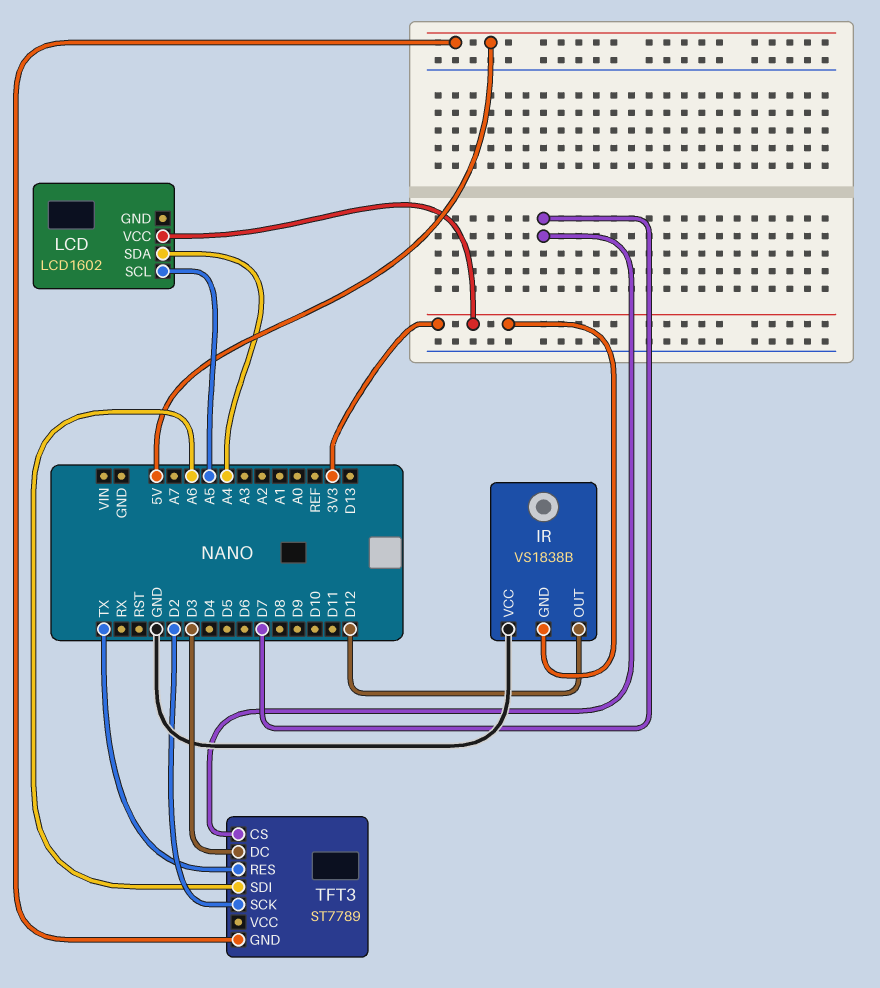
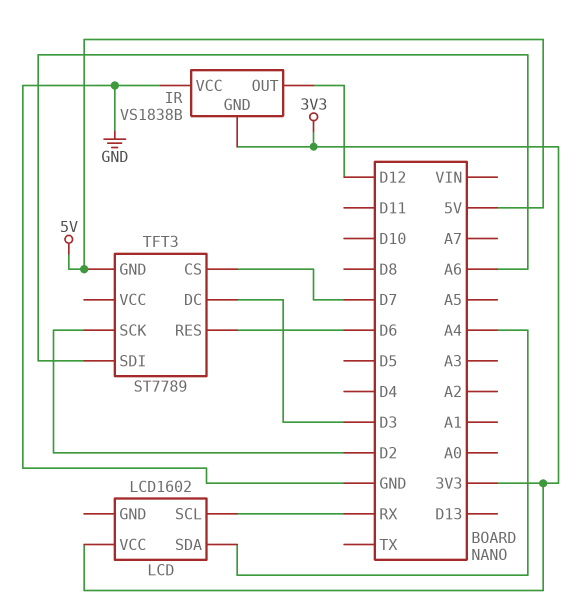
LCD pin SCL: A5 -> RX
TFT3 pin RES: TX -> D6

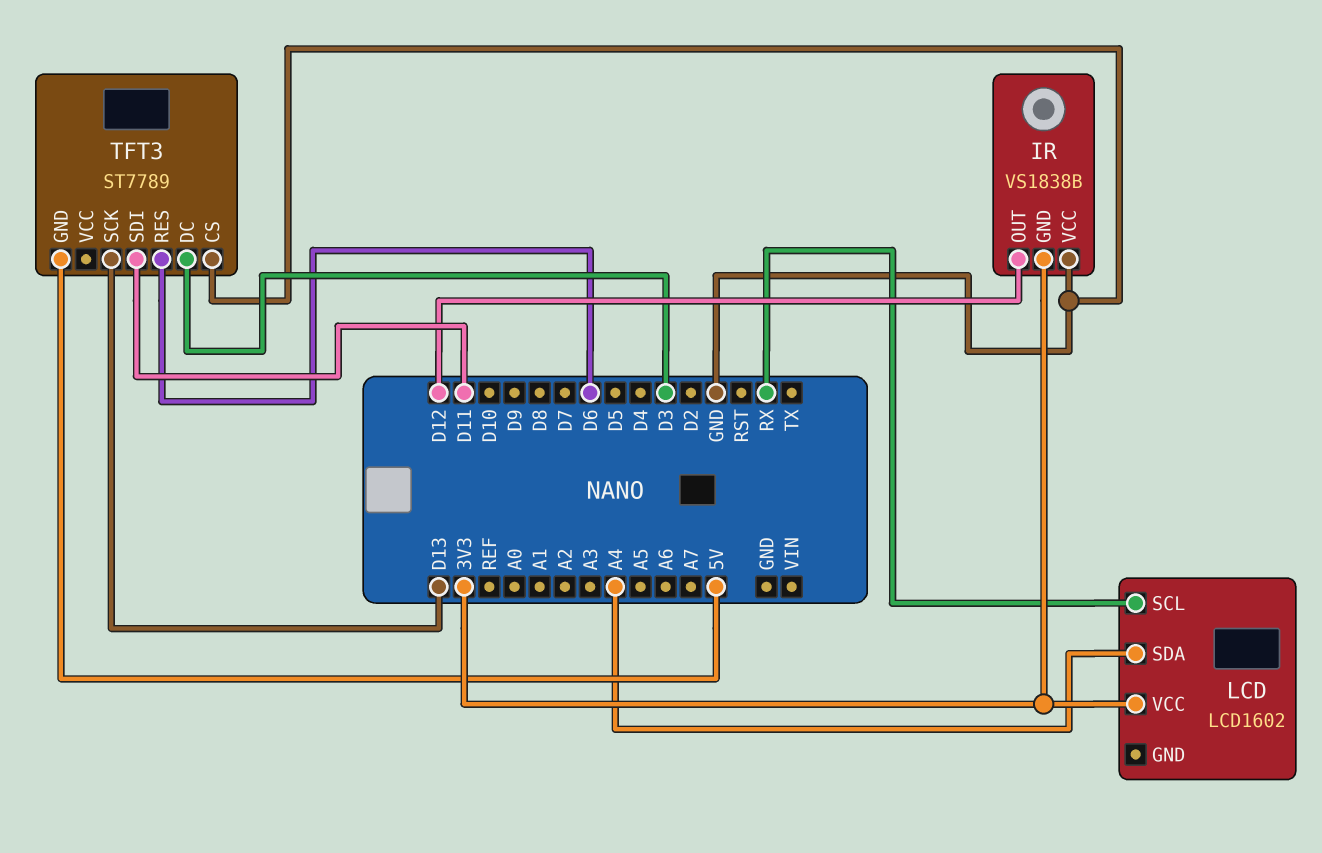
TFT3 pin CS: D7 -> GND
TFT3 pin SCK: D2 -> D13
TFT3 pin SDI: A6 -> D11

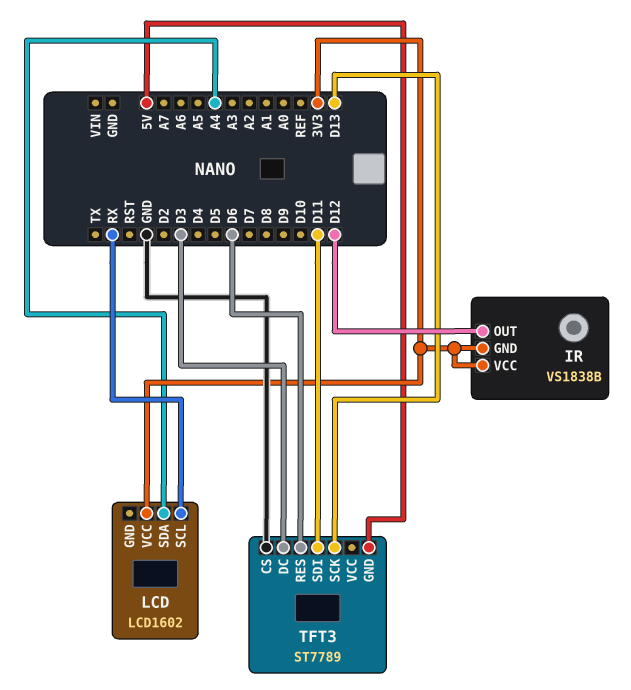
IR pin VCC: GND -> 3V3

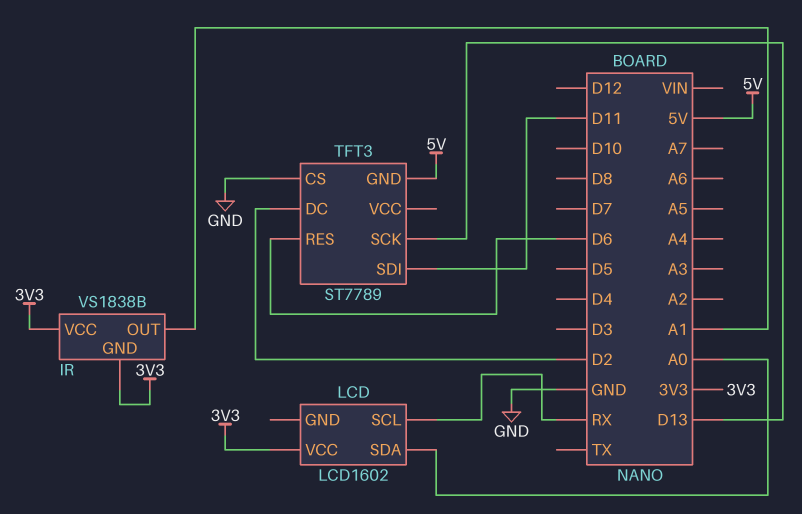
IR pin OUT: D12 -> A1
LCD pin SDA: A4 -> A0
TFT3 pin DC: D3 -> D2

